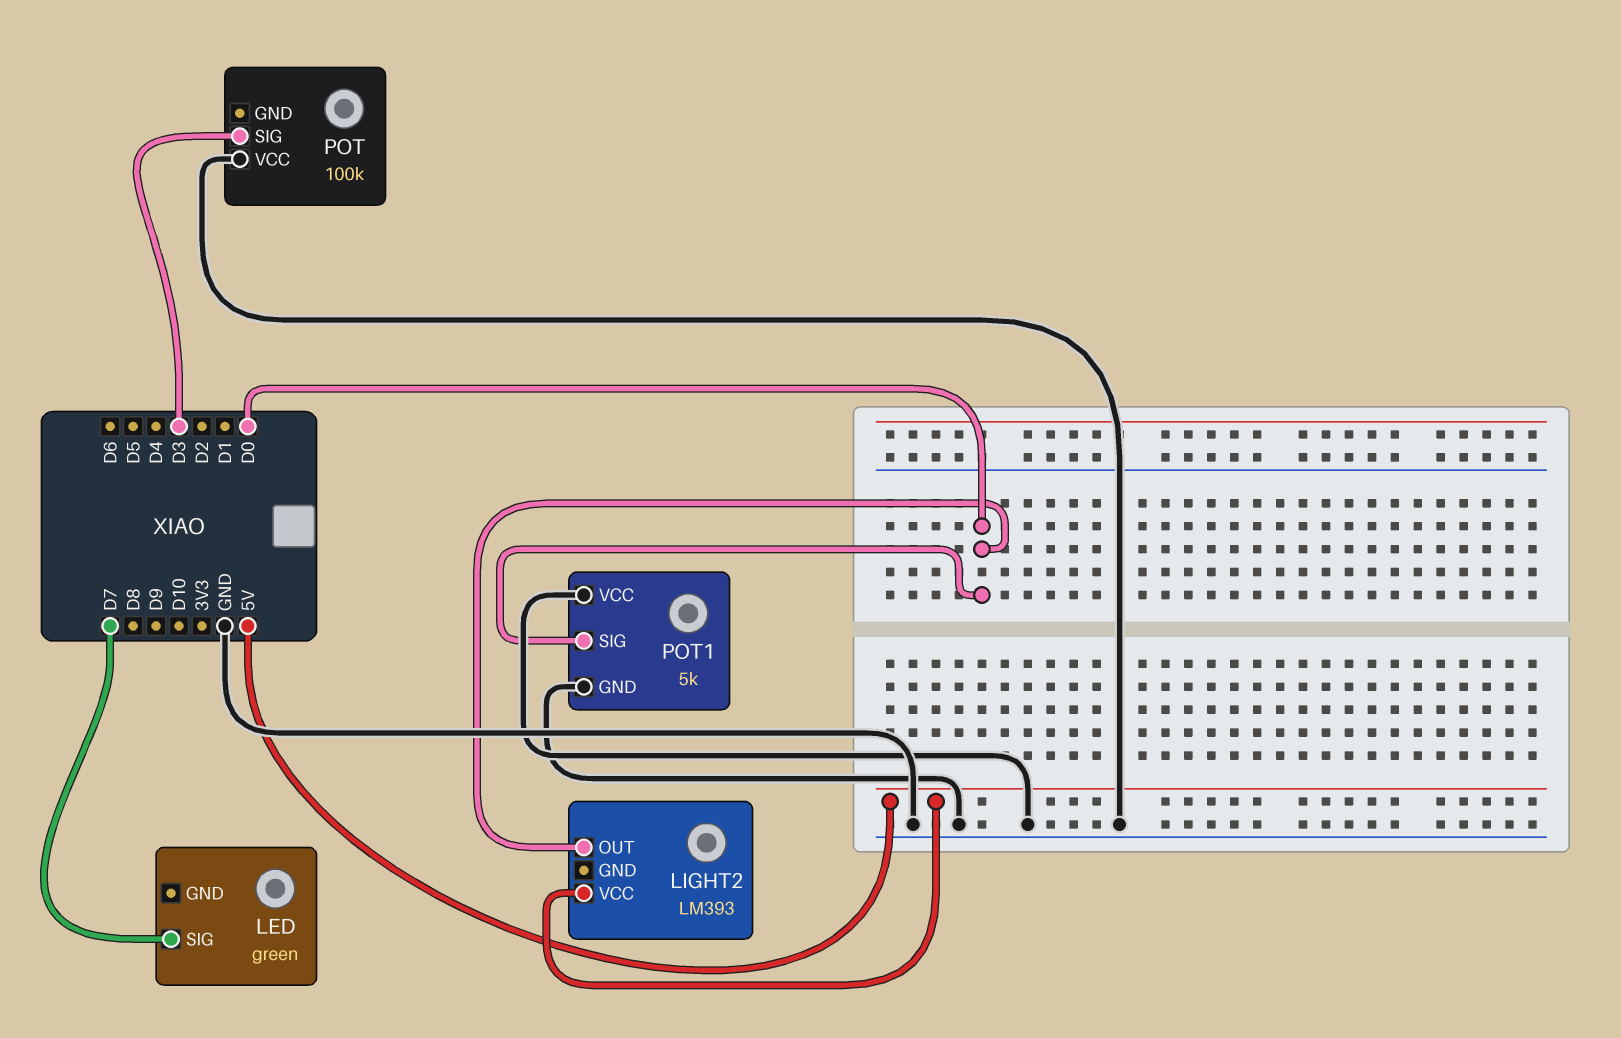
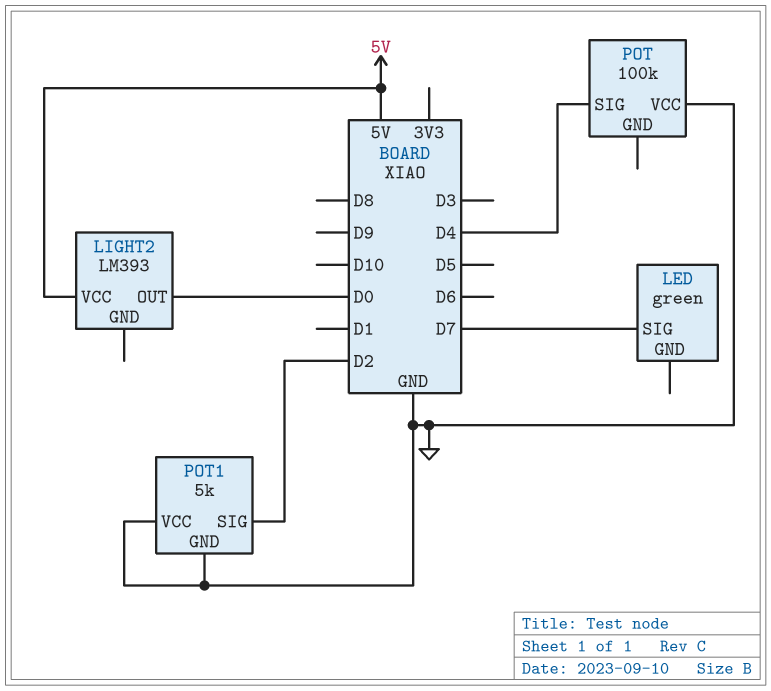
POT pin SIG: D3 -> D4
POT1 pin SIG: D0 -> D2

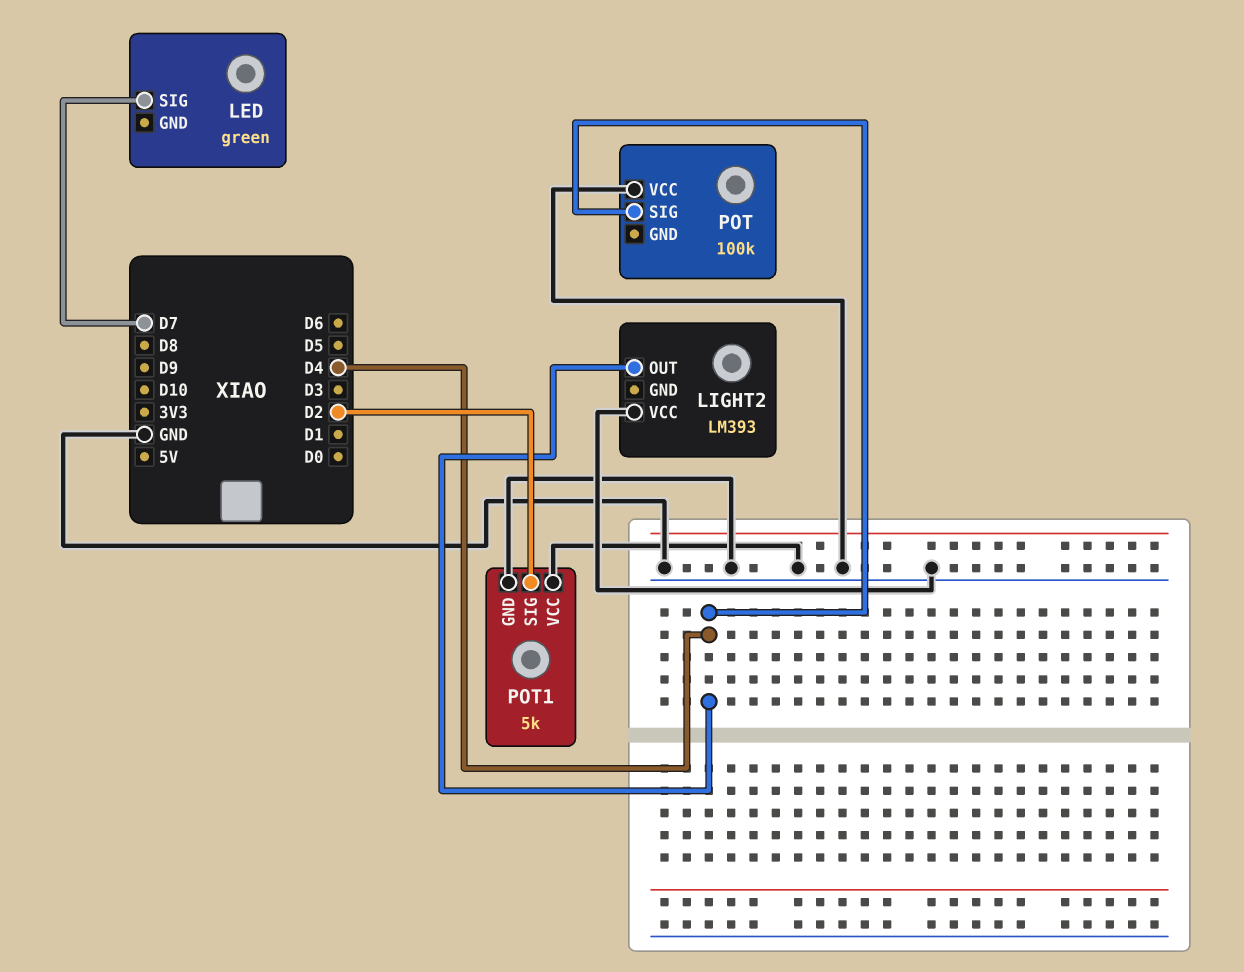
LIGHT2 pin OUT: D0 -> D4
LIGHT2 pin VCC: 5V -> GND

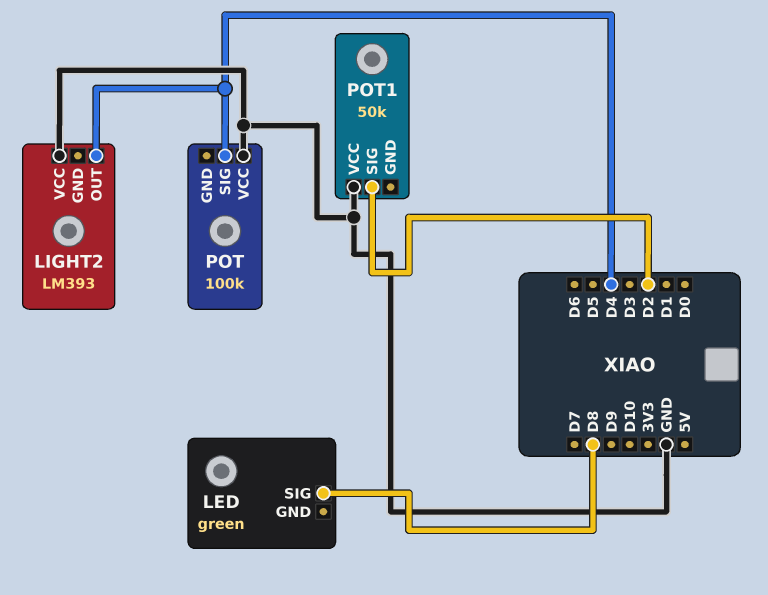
LED pin SIG: D7 -> D8
POT1: 5k -> 50k
POT1 pin GND: GND -> none

